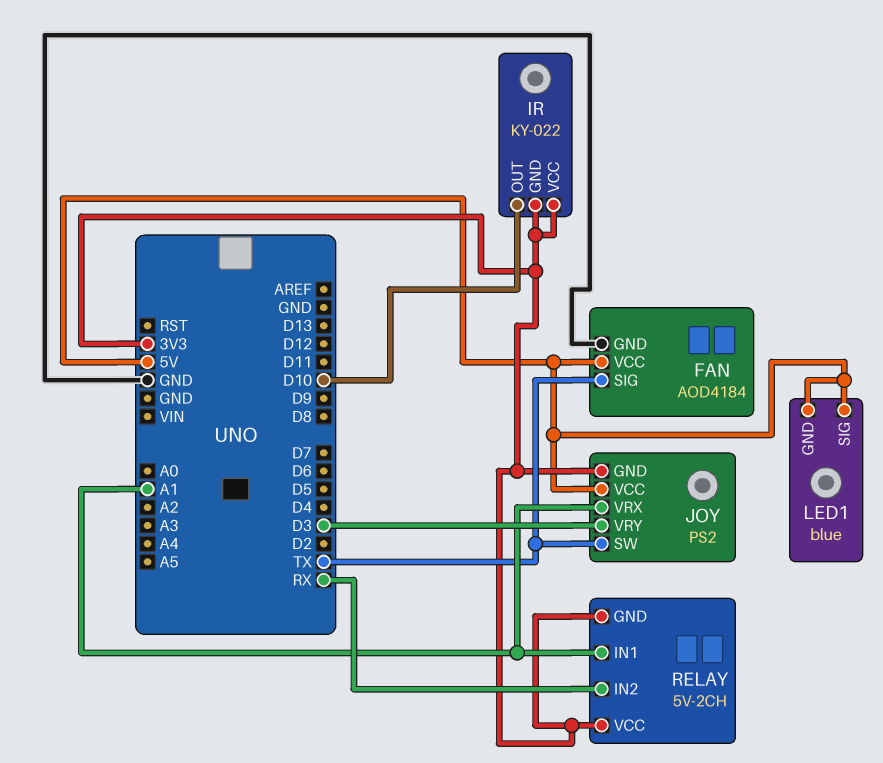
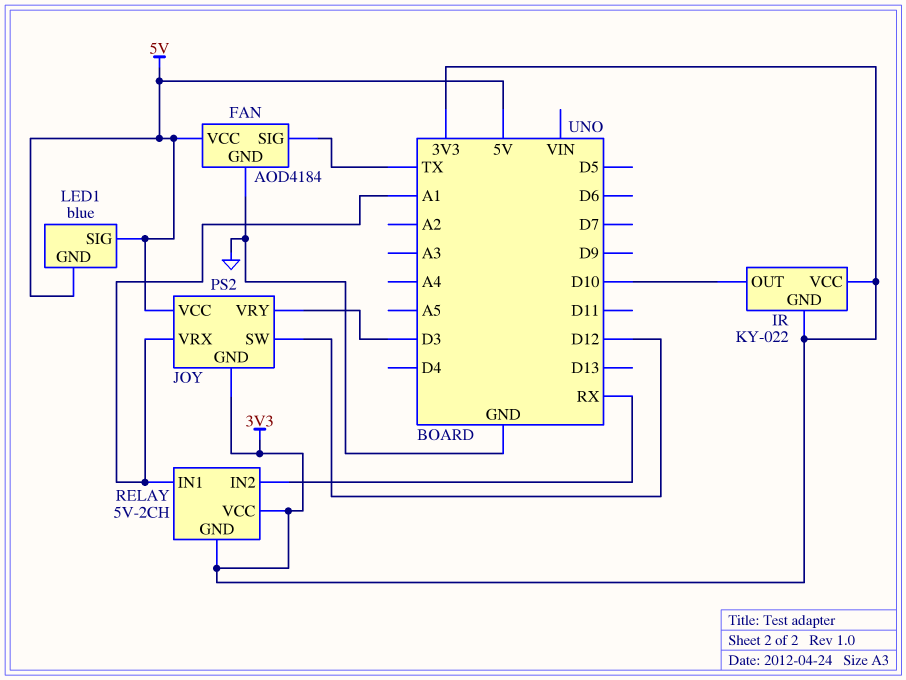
JOY pin SW: TX -> D12

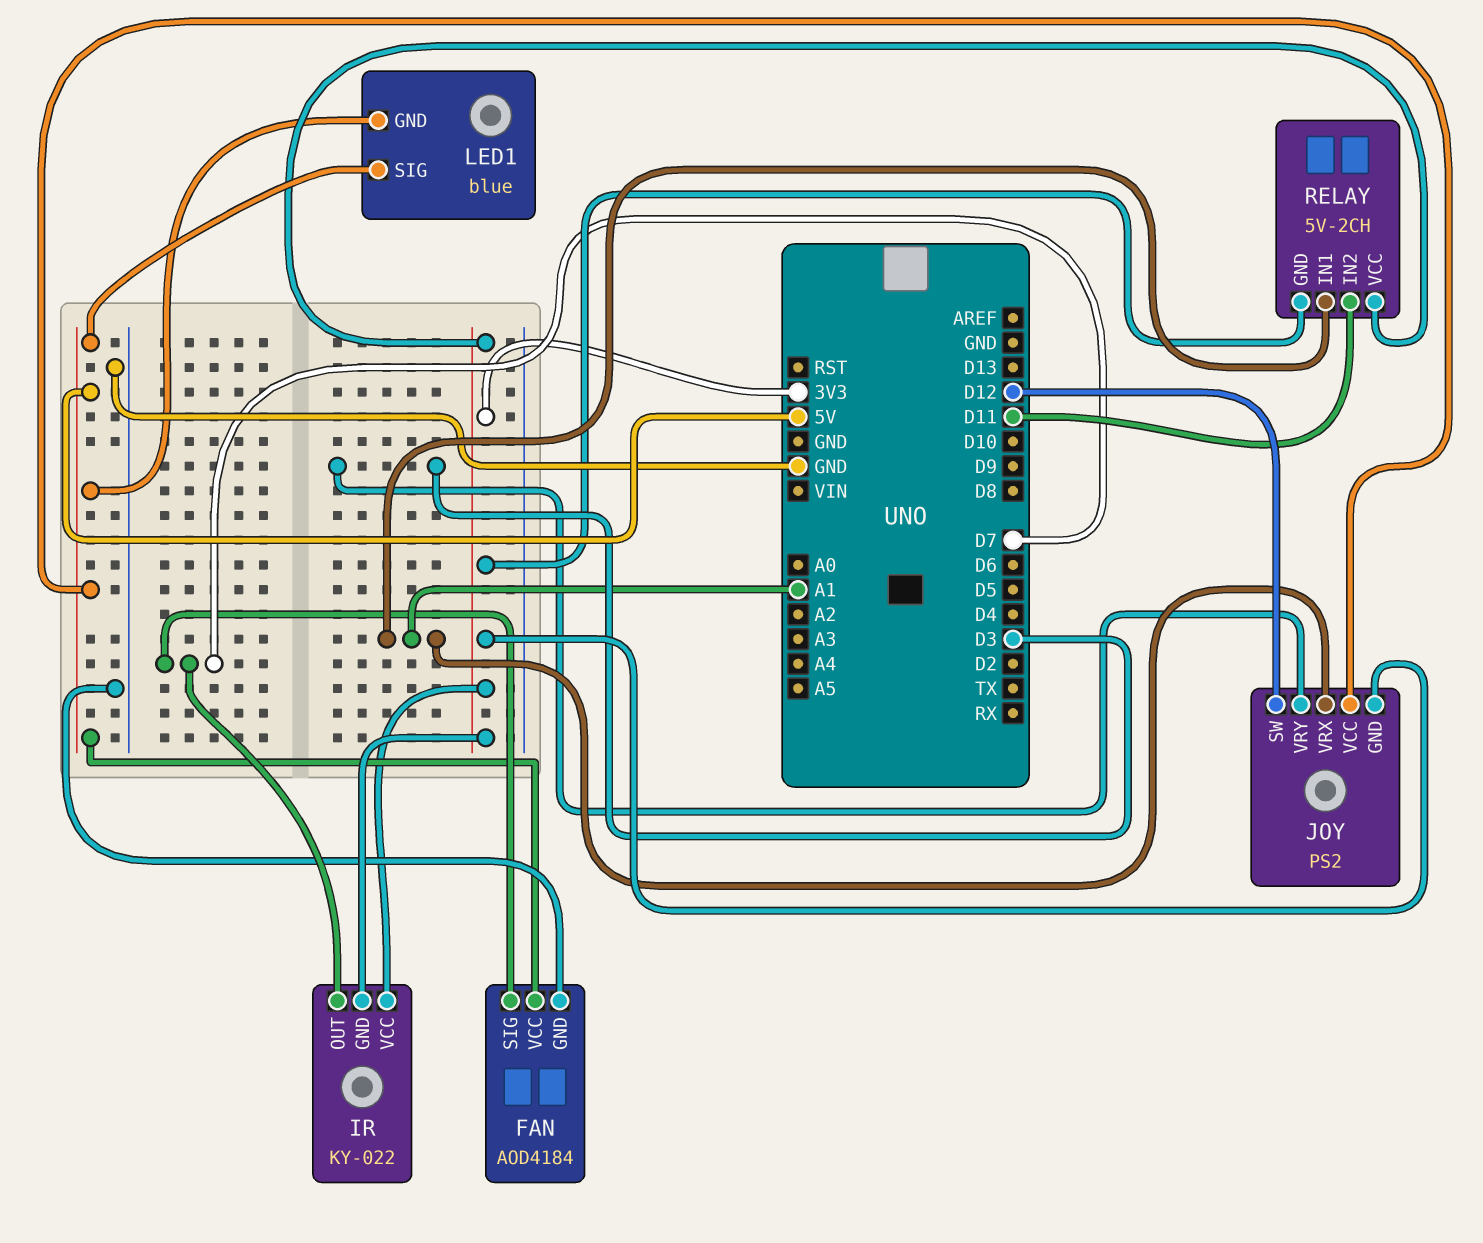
FAN pin SIG: TX -> D7
IR pin OUT: D10 -> D7
RELAY pin IN2: RX -> D11

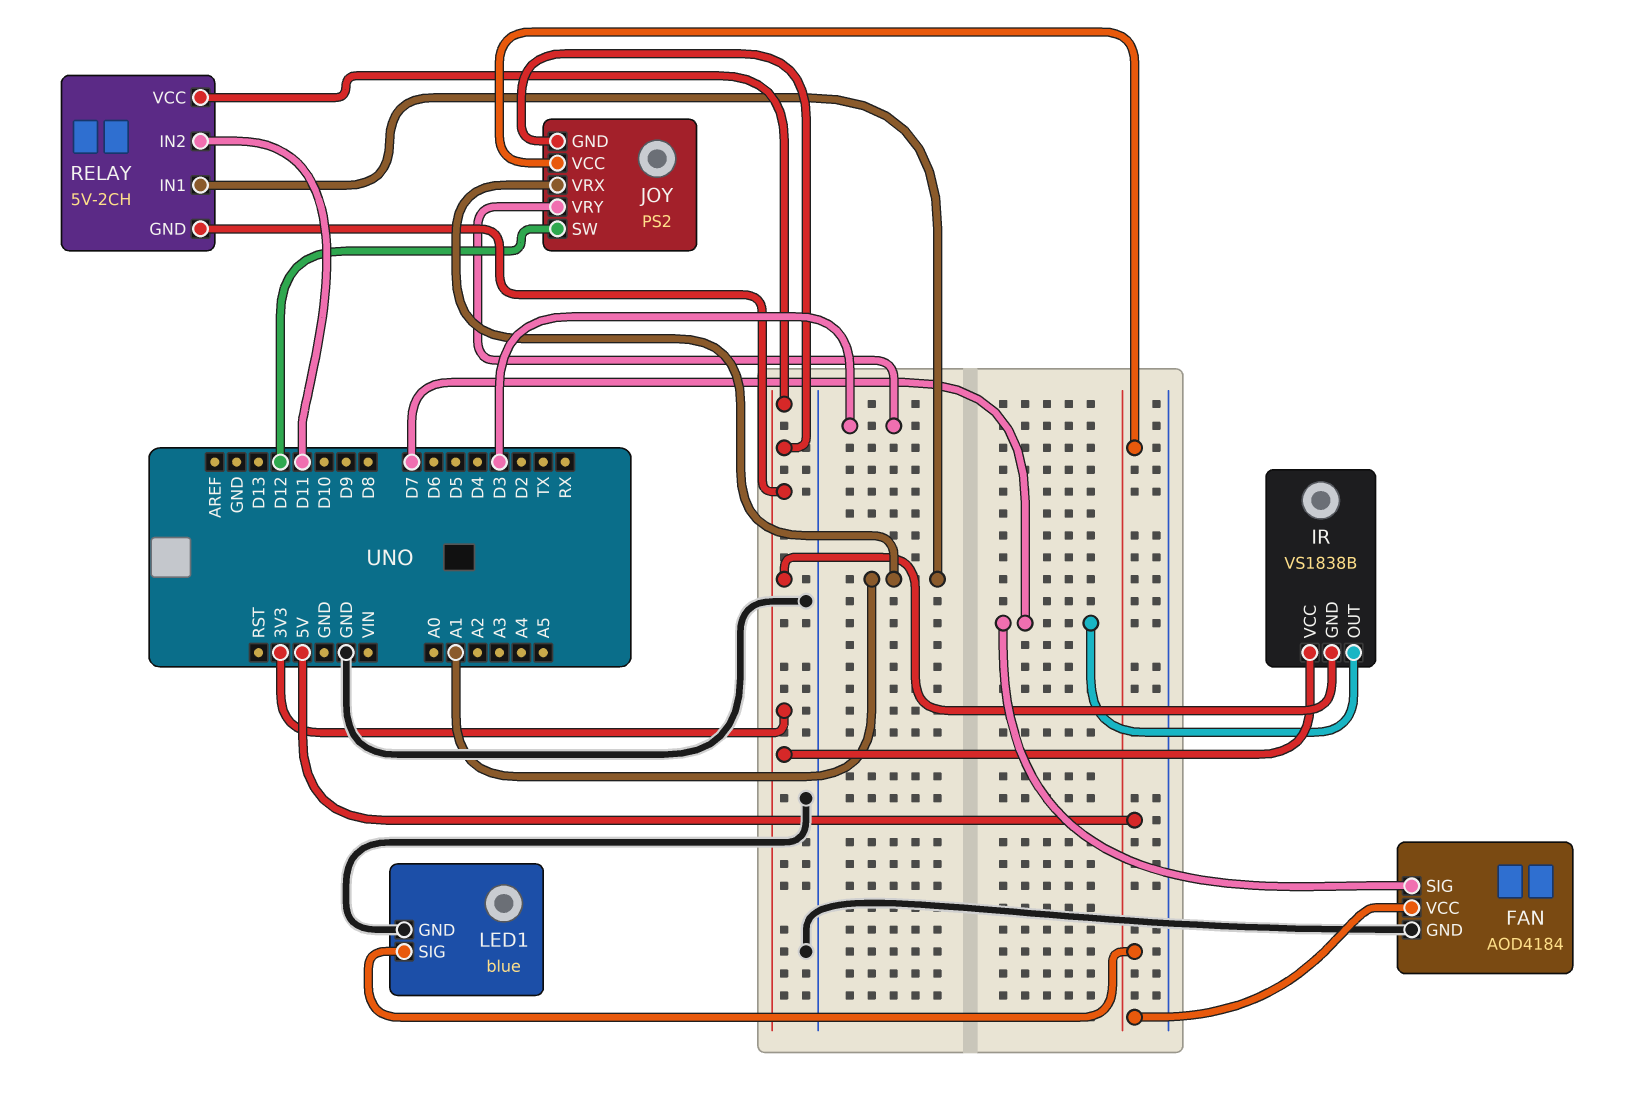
IR: KY-022 -> VS1838B
LED1 pin GND: 5V -> GND

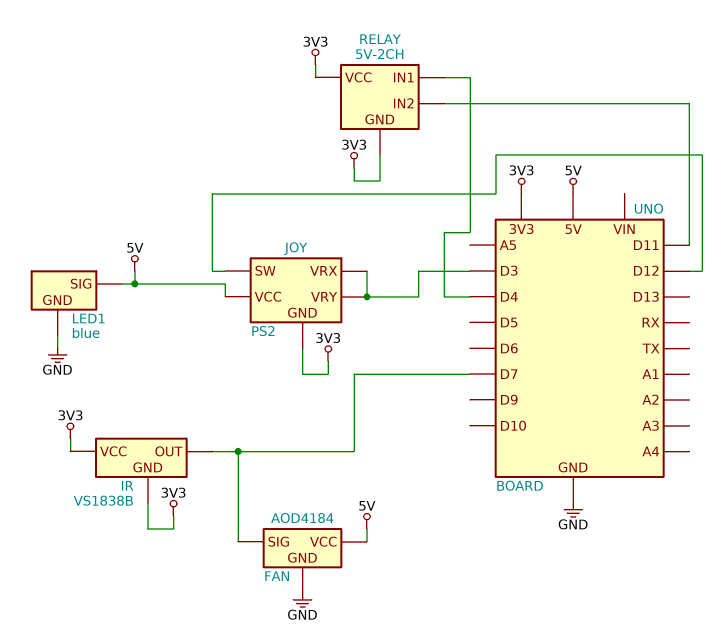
JOY pin VRX: A1 -> D3
RELAY pin IN1: A1 -> D4

